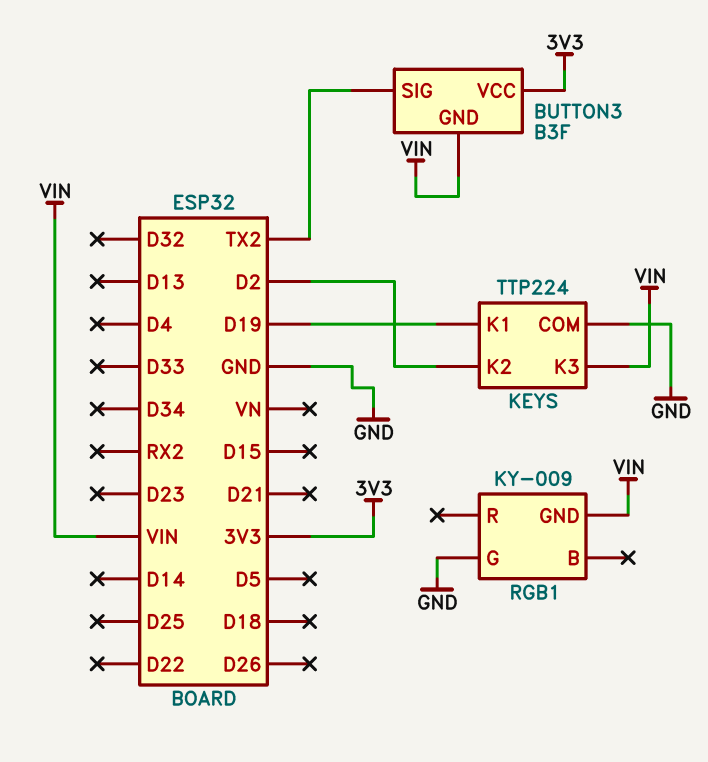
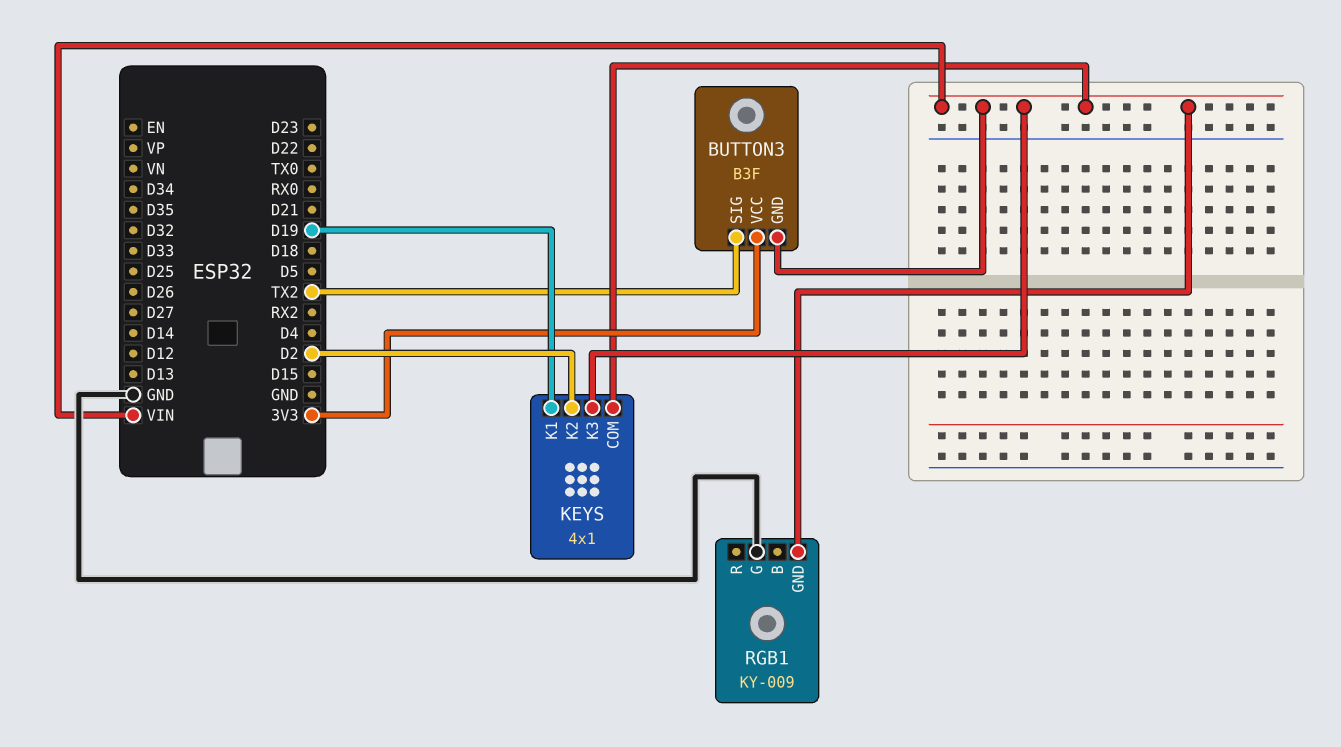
KEYS: TTP224 -> 4x1
KEYS pin COM: GND -> VIN

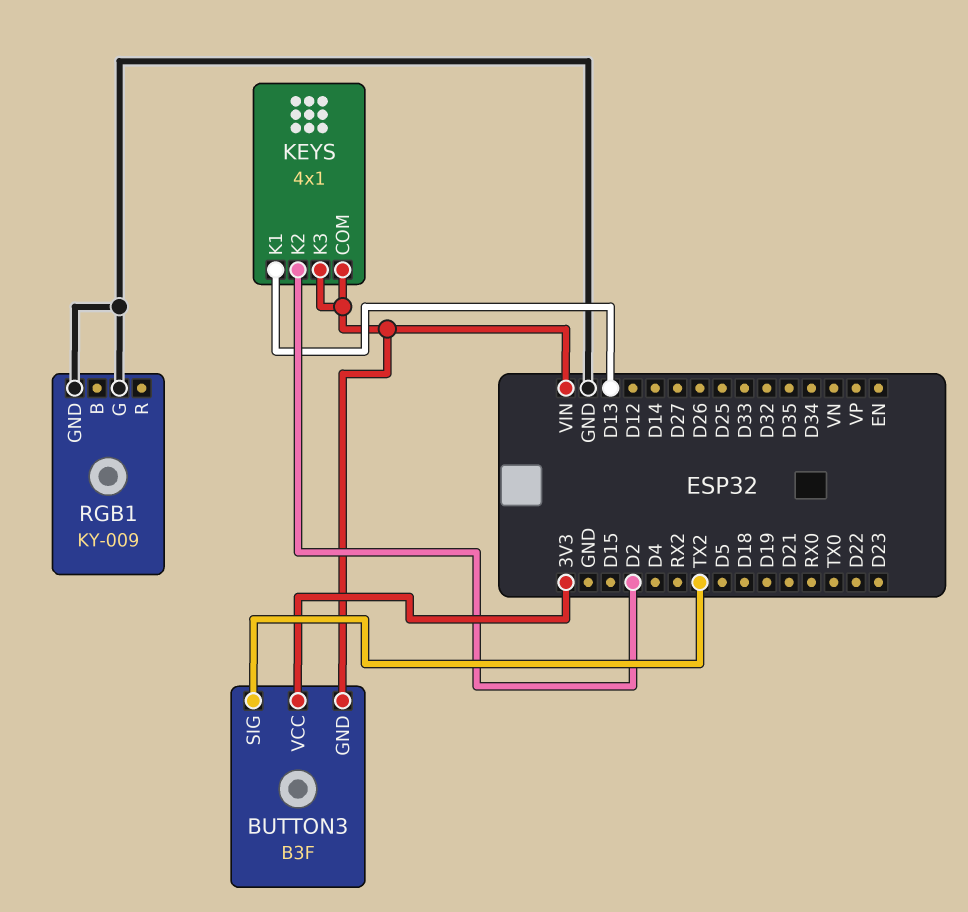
KEYS pin K1: D19 -> D13
RGB1 pin GND: VIN -> GND

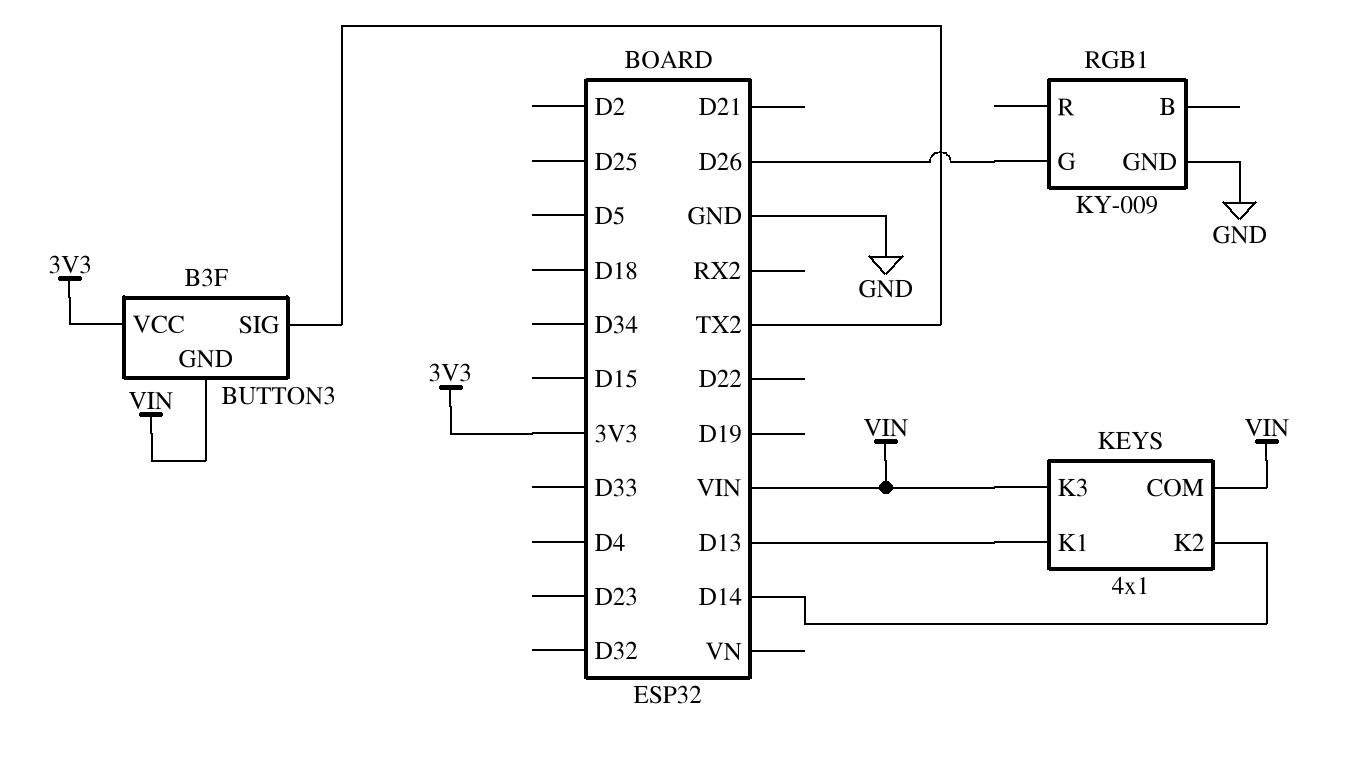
KEYS pin K2: D2 -> D14
RGB1 pin G: GND -> D26

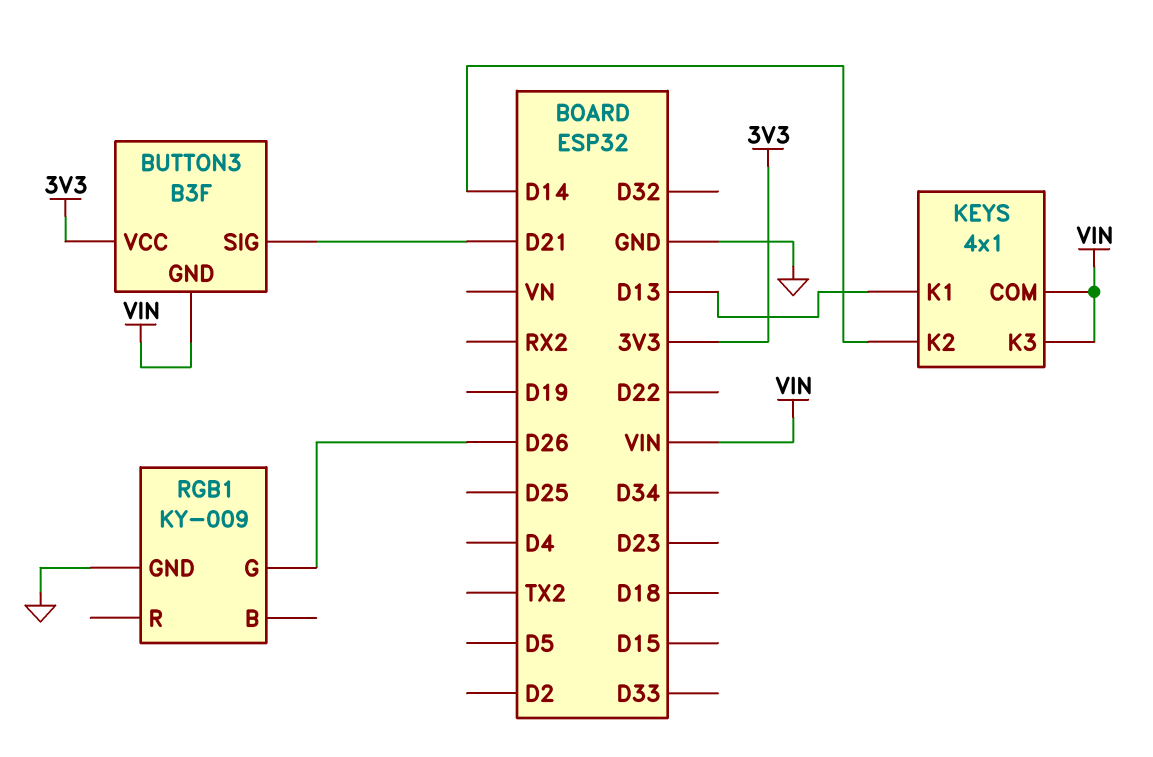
BUTTON3 pin SIG: TX2 -> D21

